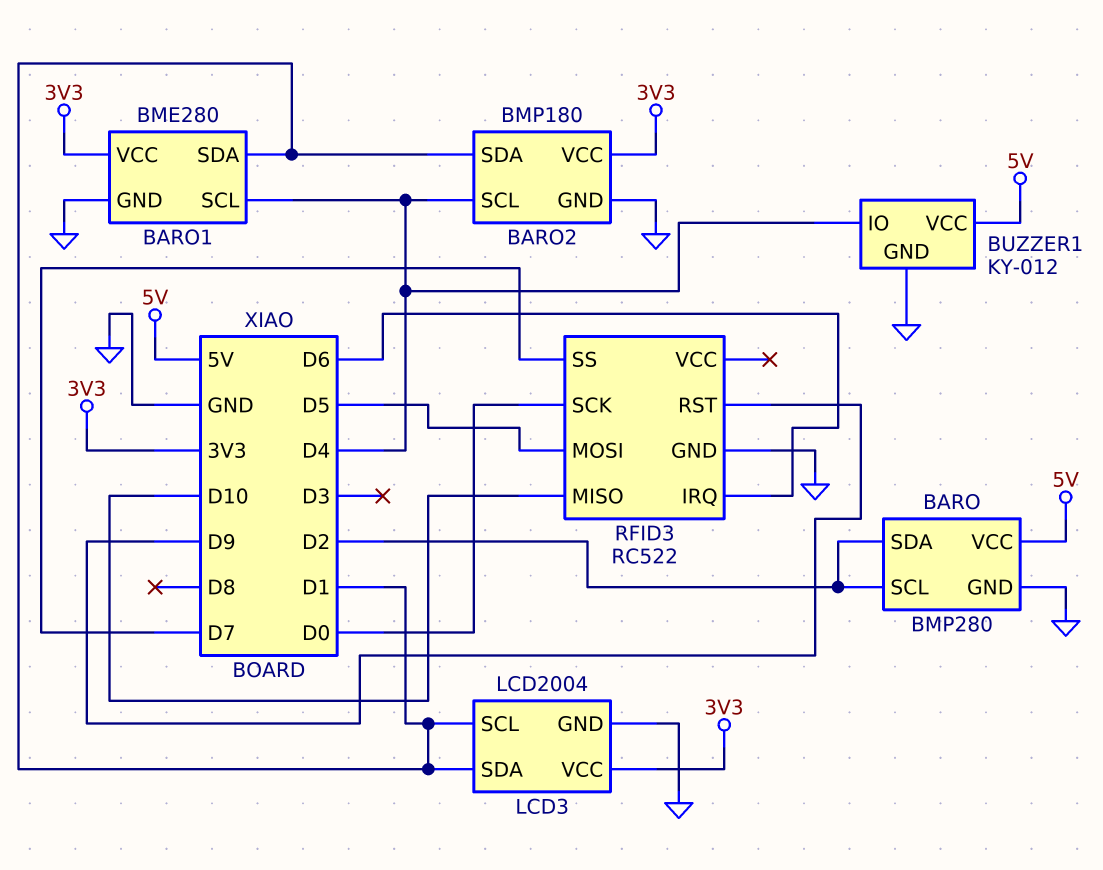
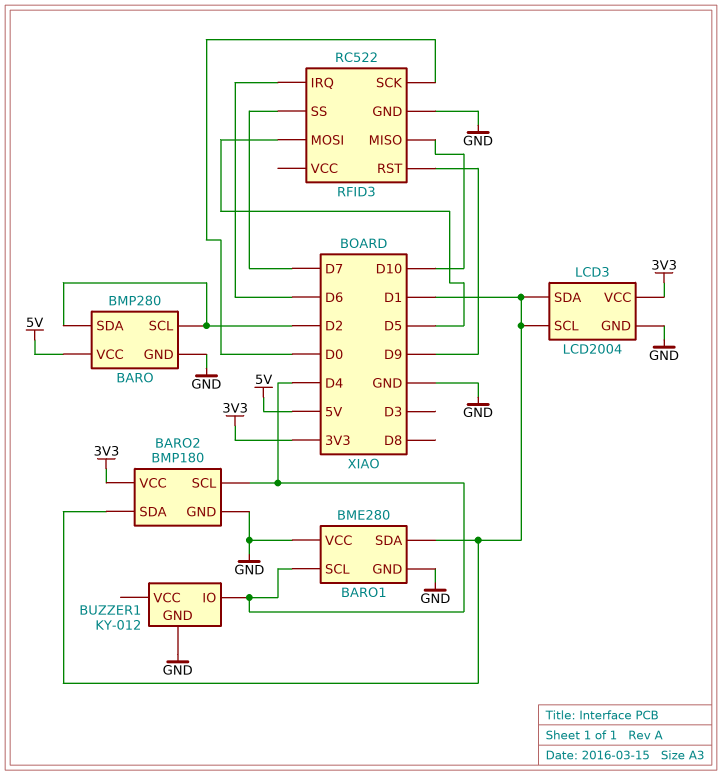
BARO1 pin VCC: 3V3 -> GND
BUZZER1 pin VCC: 5V -> none

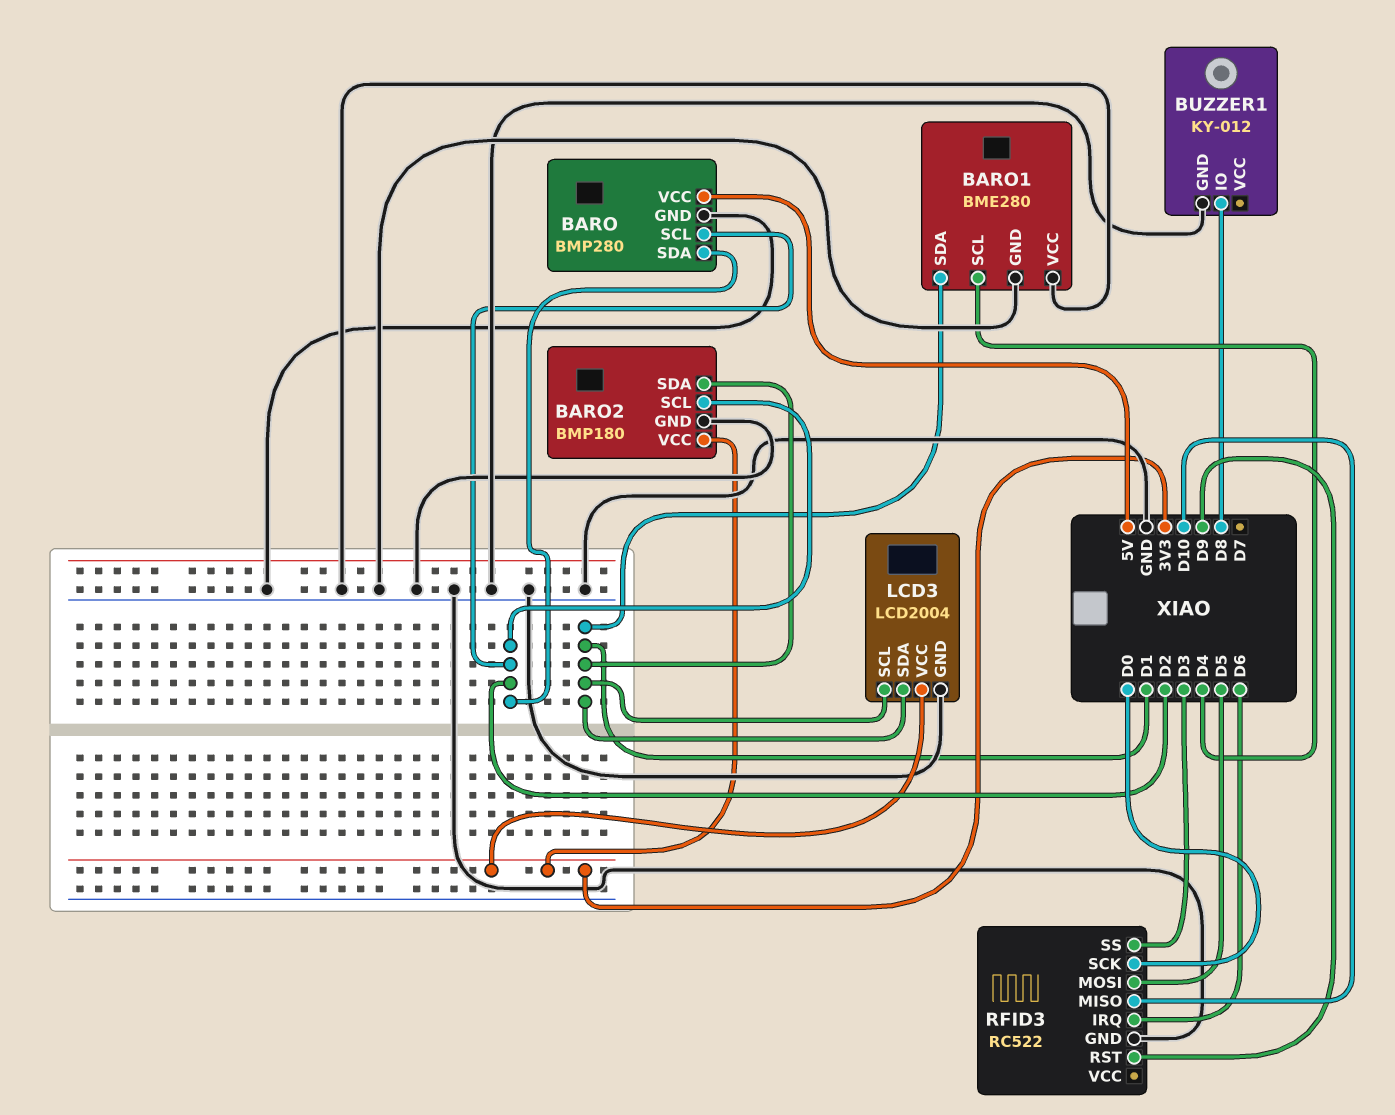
BARO2 pin SCL: D4 -> D2
BUZZER1 pin IO: D4 -> D8
RFID3 pin SS: D7 -> D3

